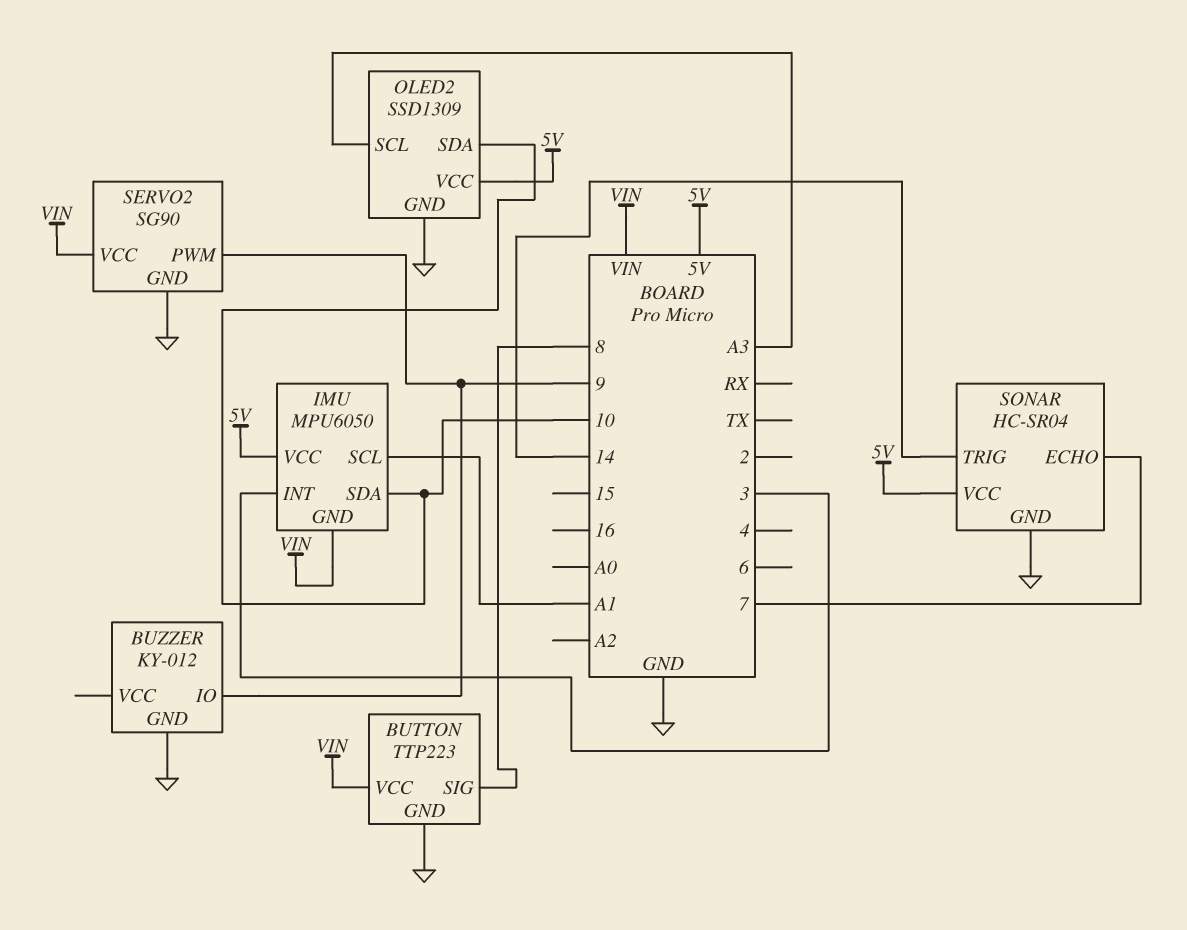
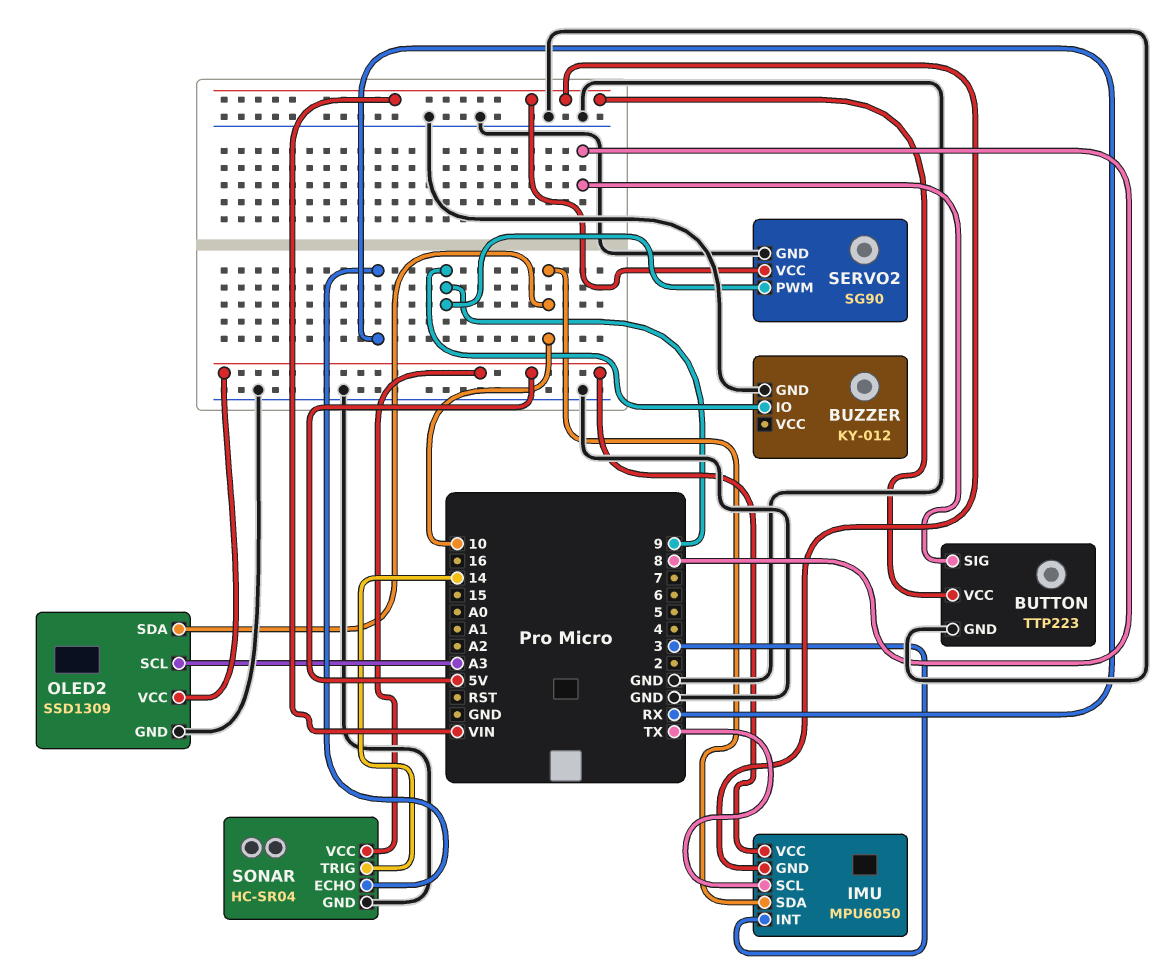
IMU pin SCL: A1 -> TX
SONAR pin ECHO: 7 -> RX

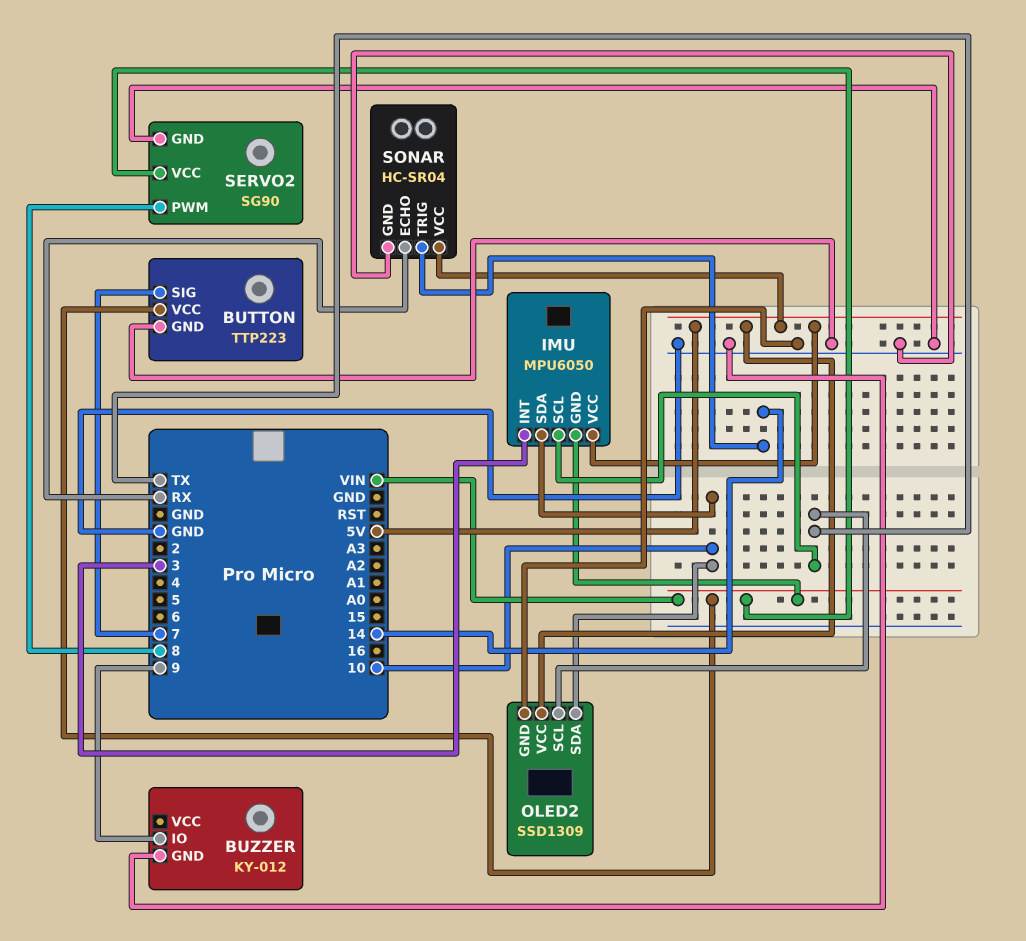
BUTTON pin SIG: 8 -> 7
OLED2 pin SCL: A3 -> TX
SERVO2 pin PWM: 9 -> 8

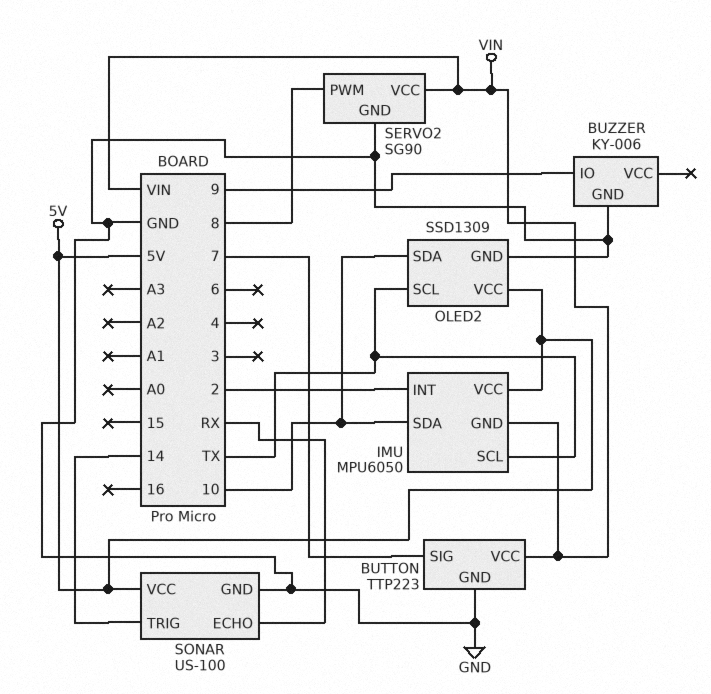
BUZZER: KY-012 -> KY-006
IMU pin INT: 3 -> 2
SONAR: HC-SR04 -> US-100

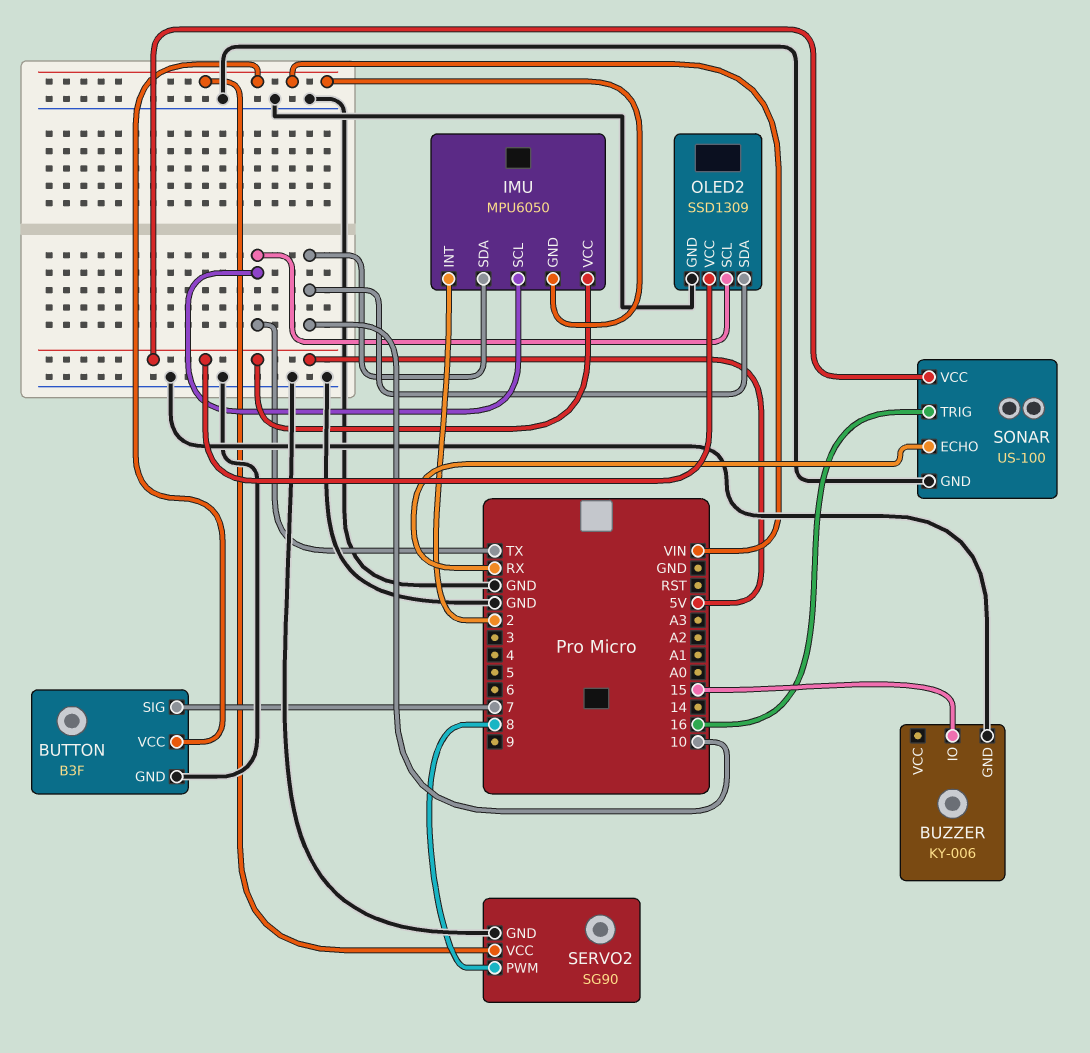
BUTTON: TTP223 -> B3F
BUZZER pin IO: 9 -> 15
SONAR pin TRIG: 14 -> 16

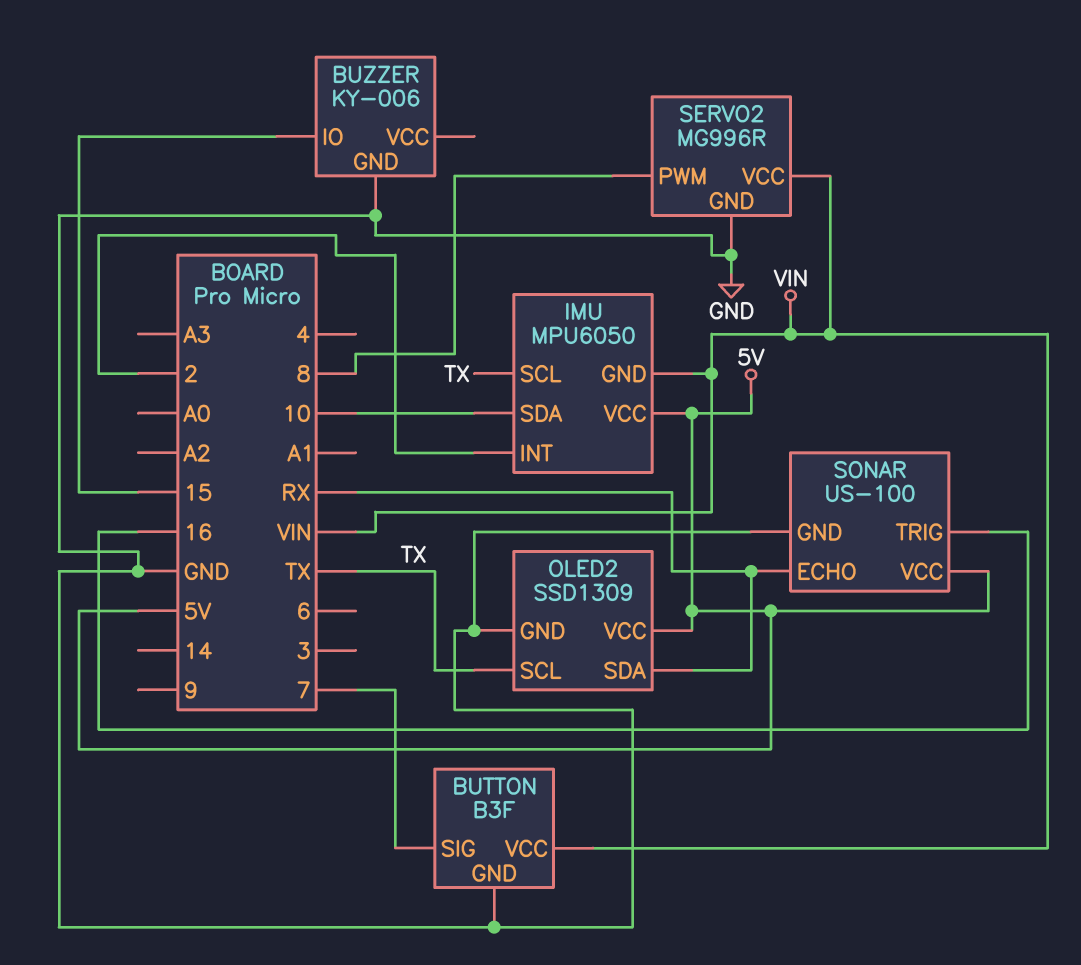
OLED2 pin SDA: 10 -> RX
SERVO2: SG90 -> MG996R

